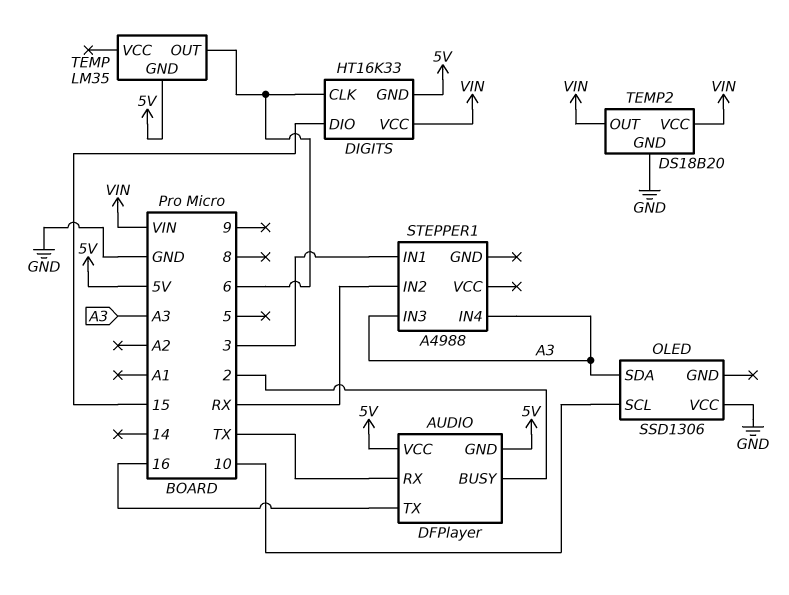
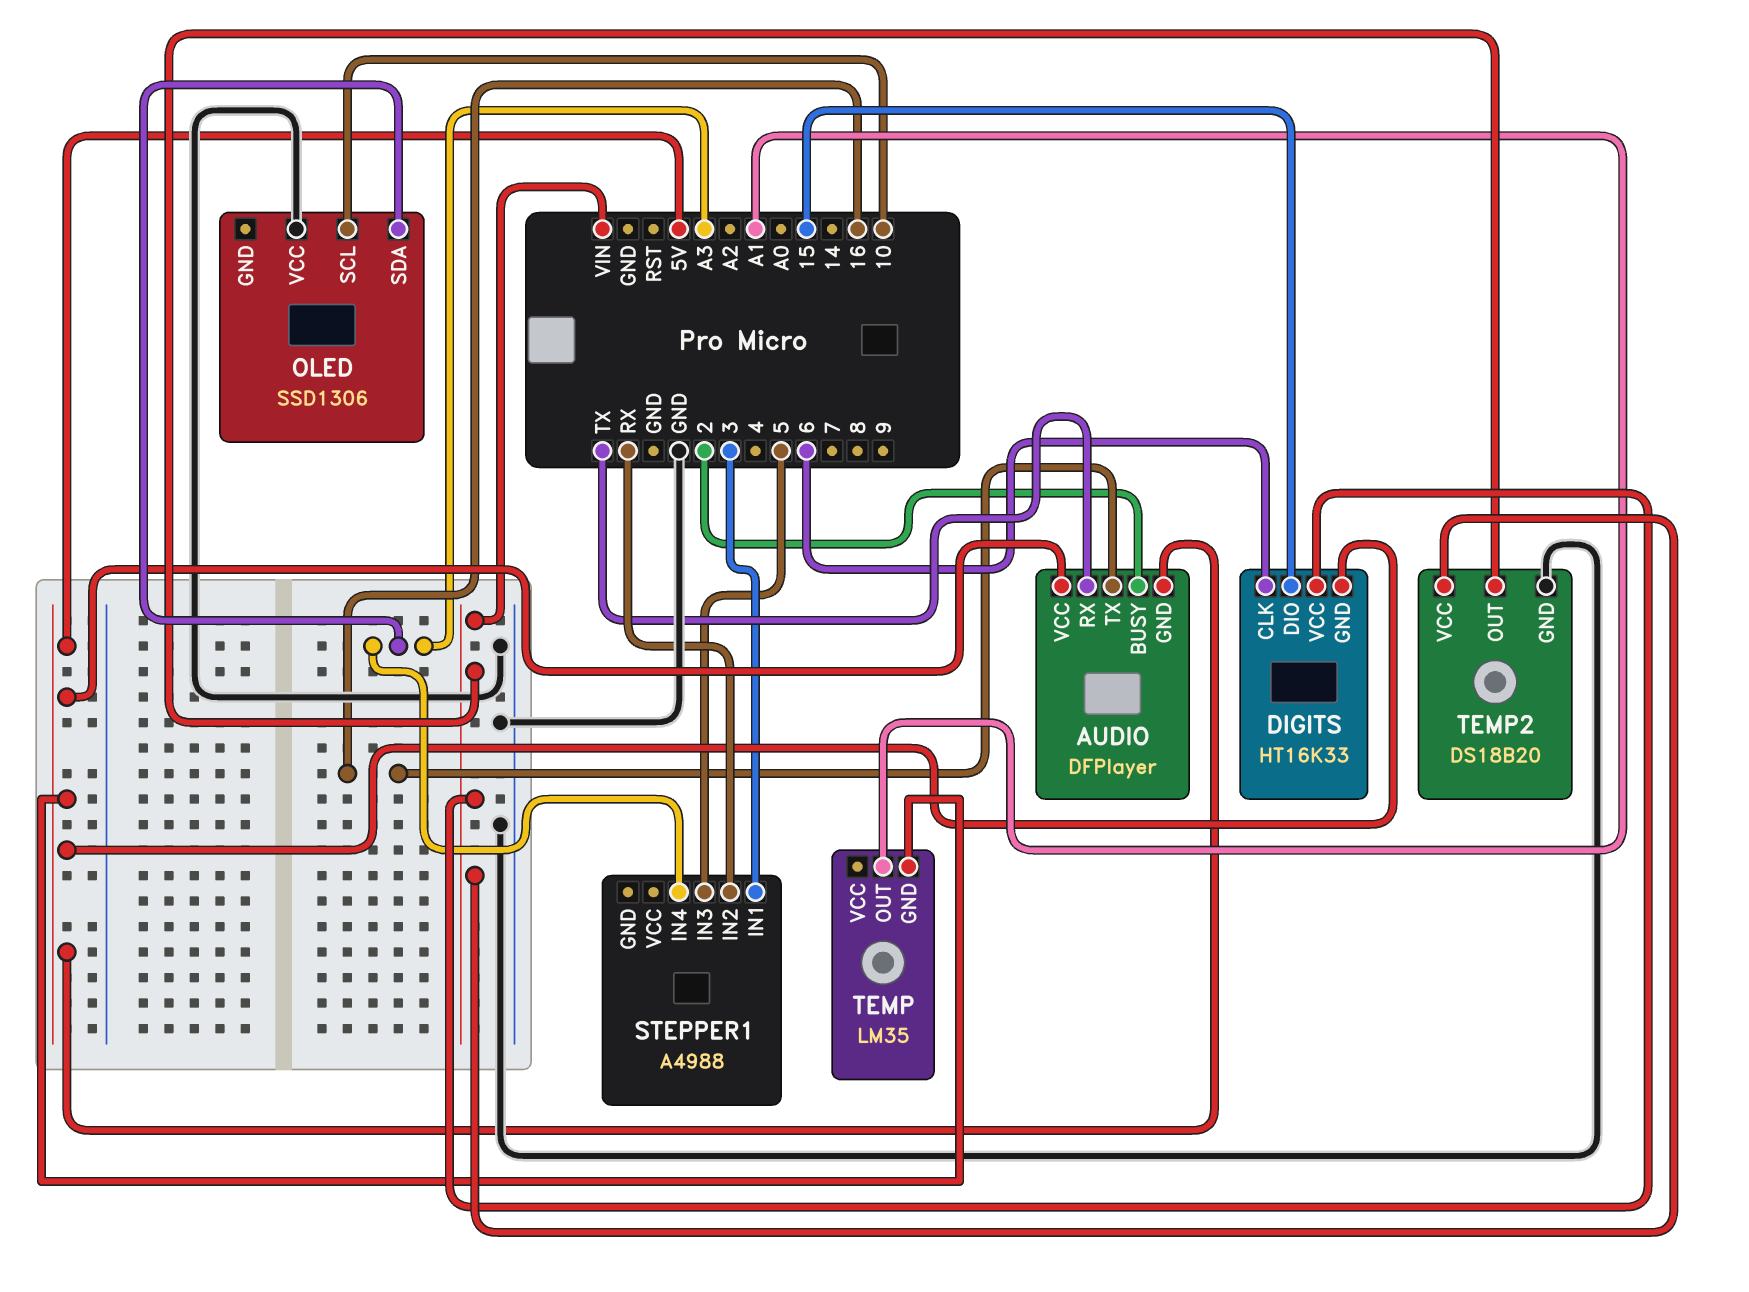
STEPPER1 pin IN3: A3 -> 5
TEMP pin OUT: 6 -> A1

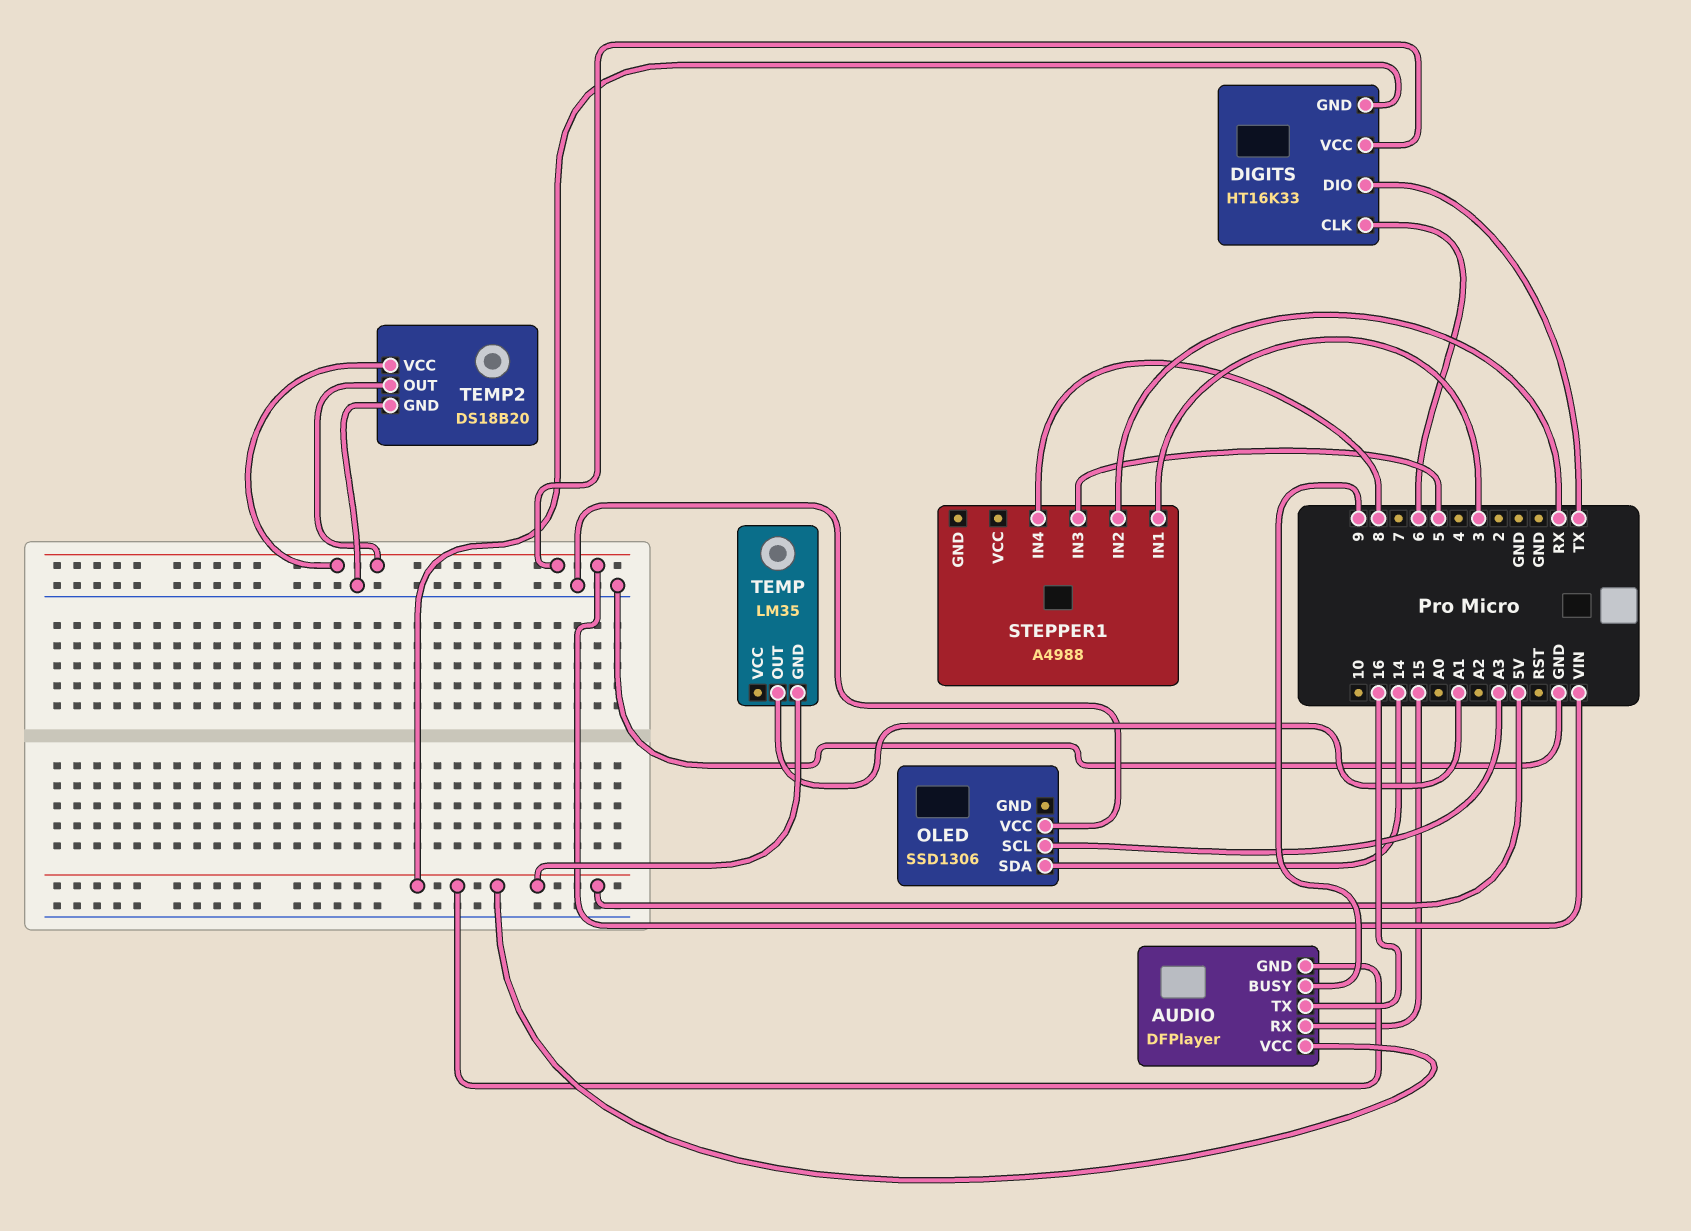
AUDIO pin BUSY: 2 -> 9
AUDIO pin RX: TX -> 15
DIGITS pin DIO: 15 -> TX
OLED pin SCL: 10 -> A3
OLED pin SDA: A3 -> 14
STEPPER1 pin IN4: A3 -> 8

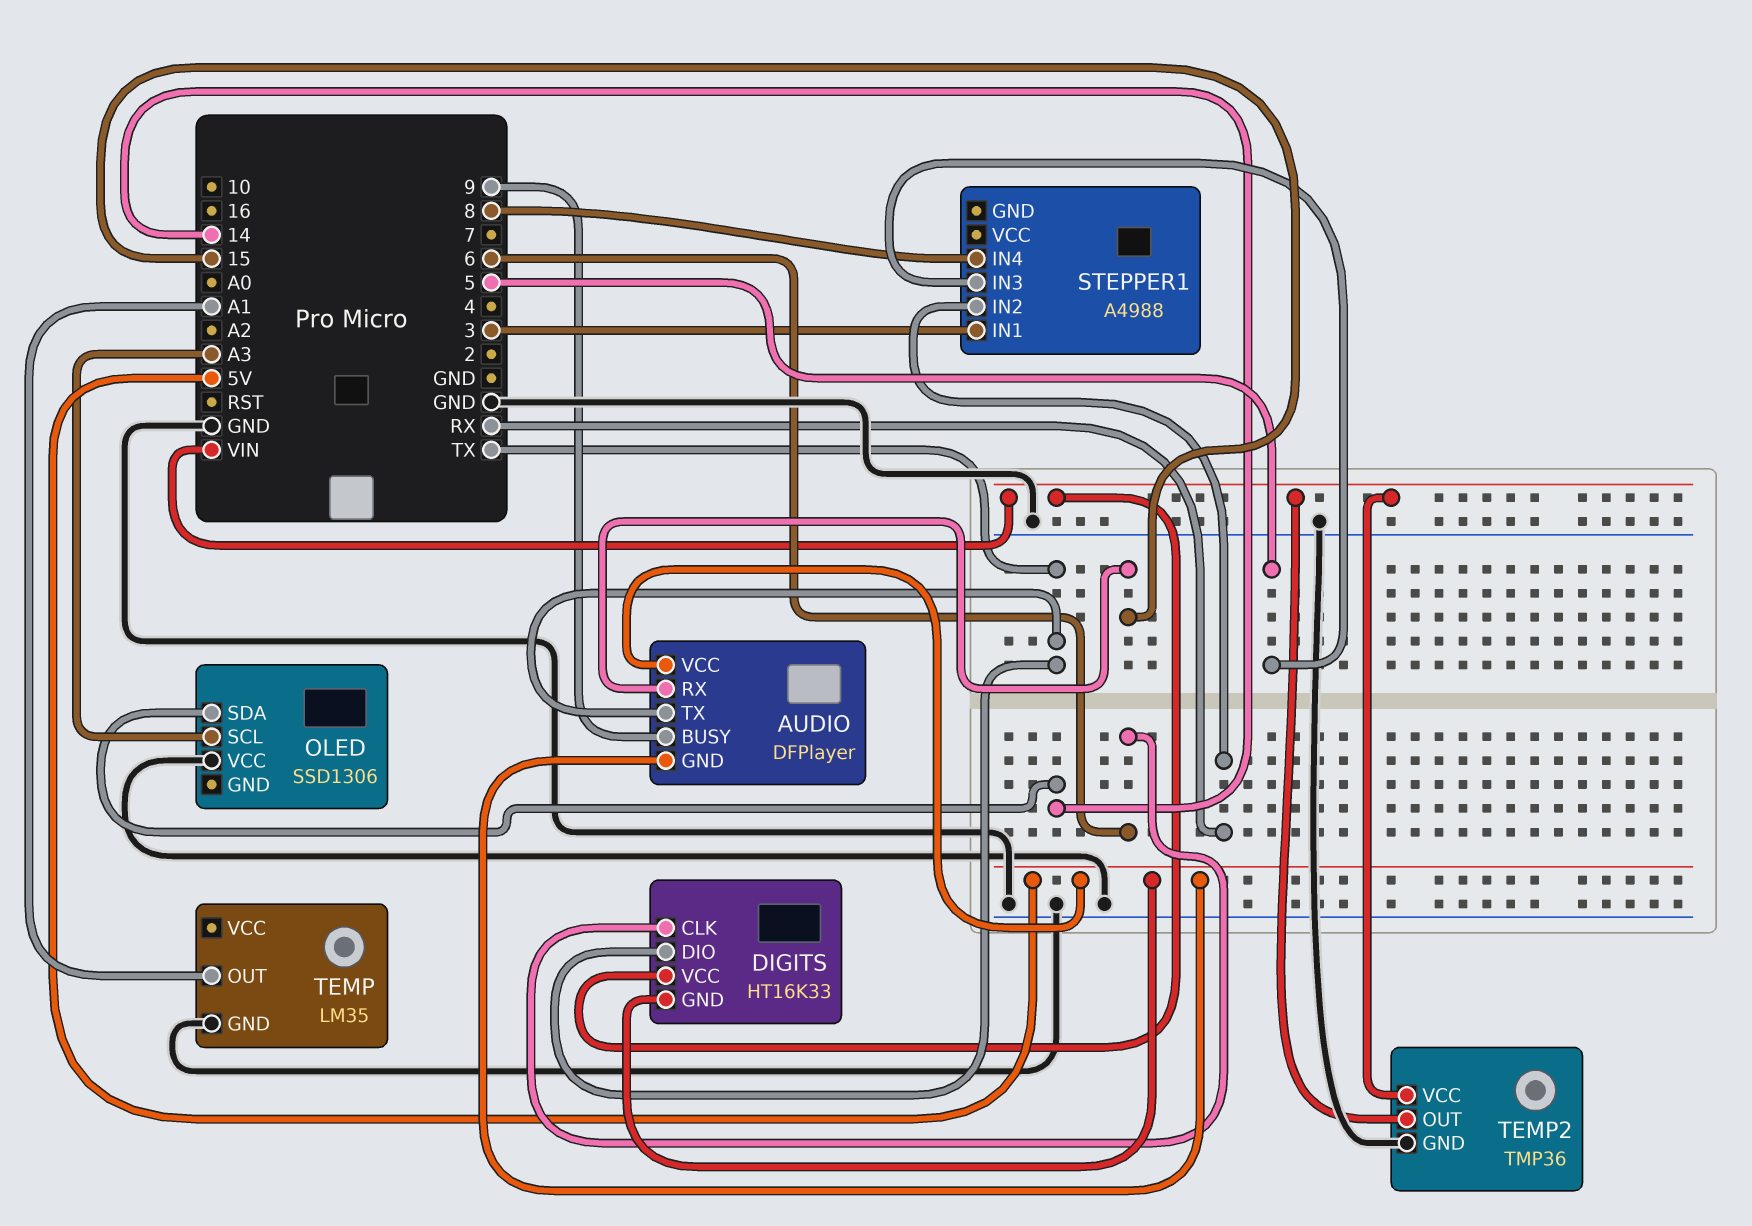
AUDIO pin TX: 16 -> TX
TEMP pin GND: 5V -> GND
TEMP2: DS18B20 -> TMP36

